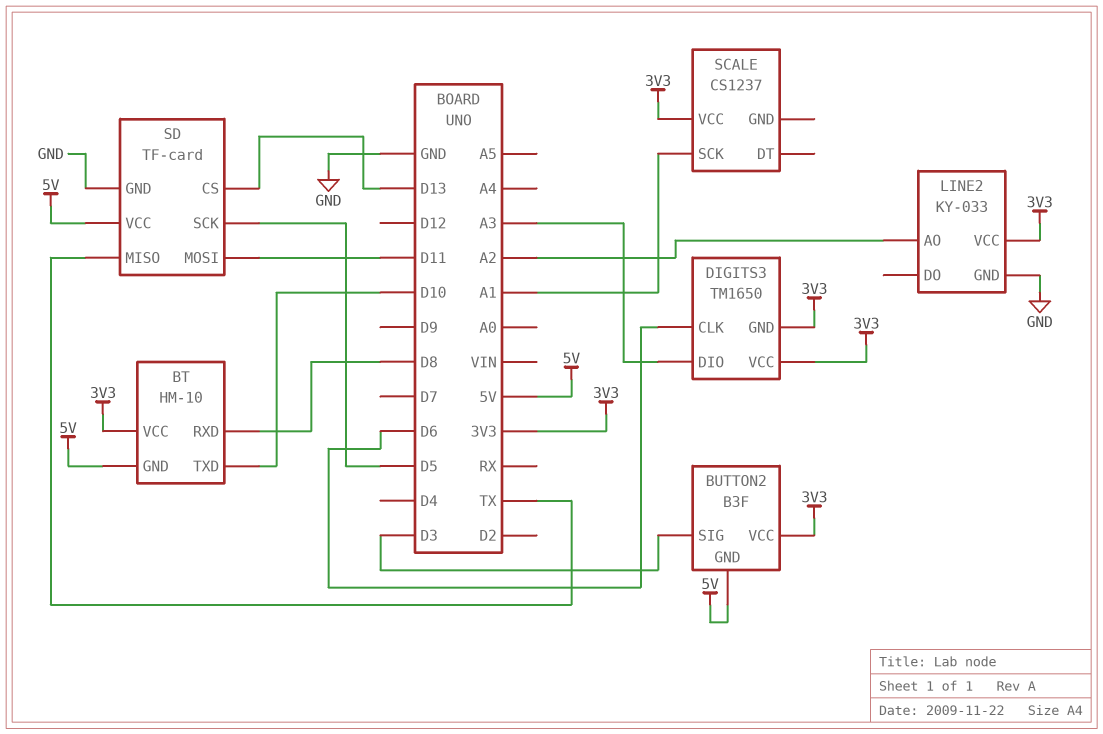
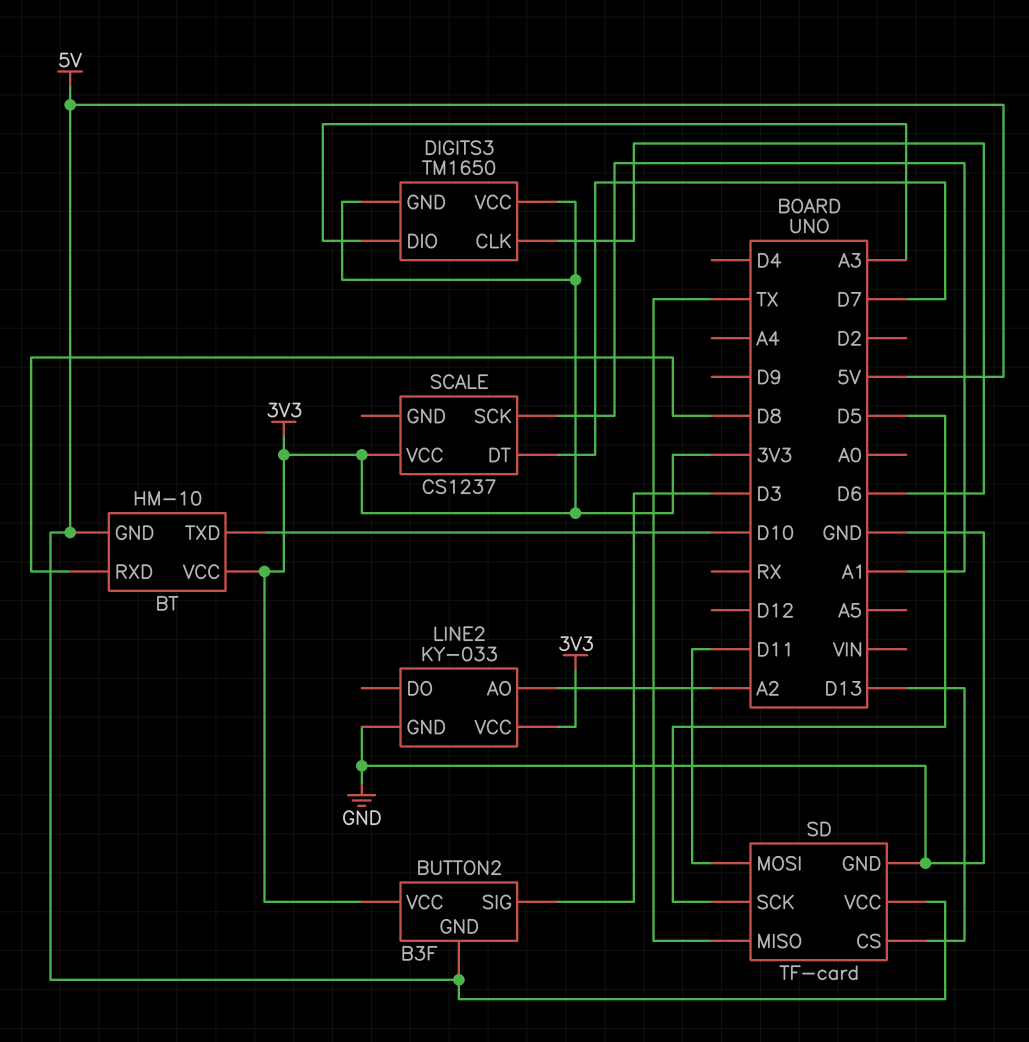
SCALE pin DT: none -> D7

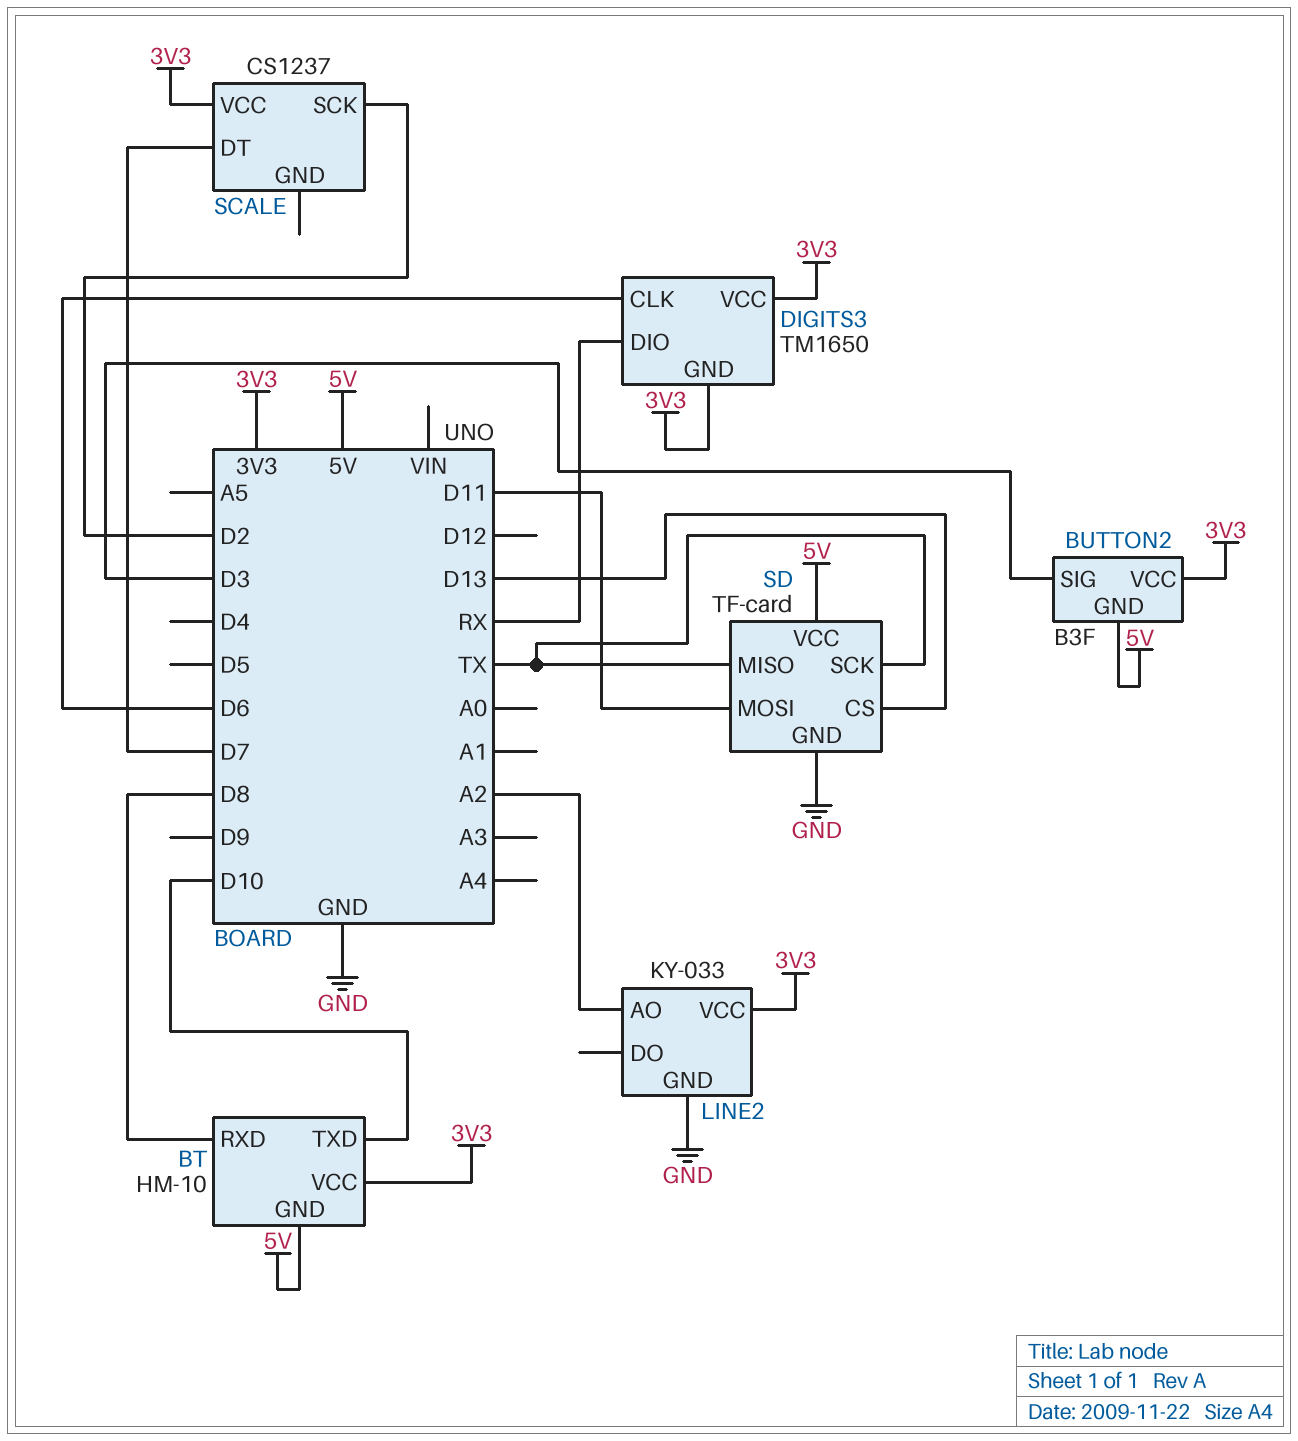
DIGITS3 pin DIO: A3 -> RX
SCALE pin SCK: A1 -> D2
SD pin SCK: D5 -> TX

